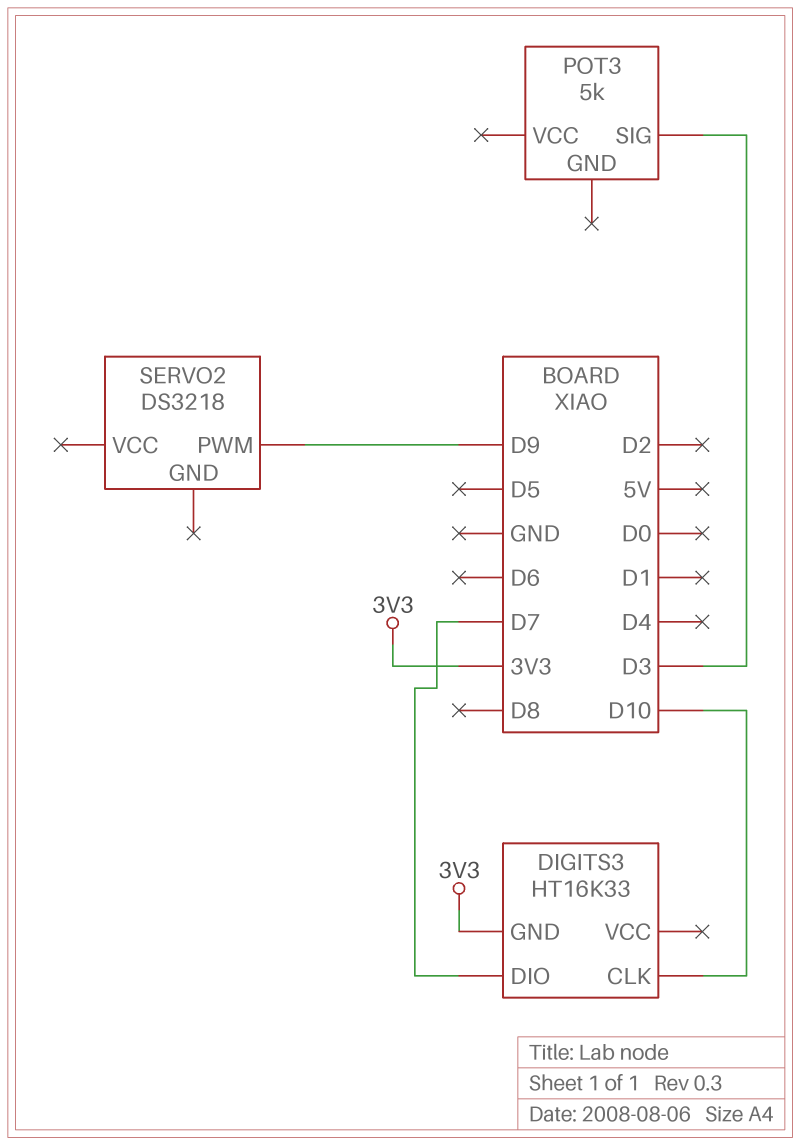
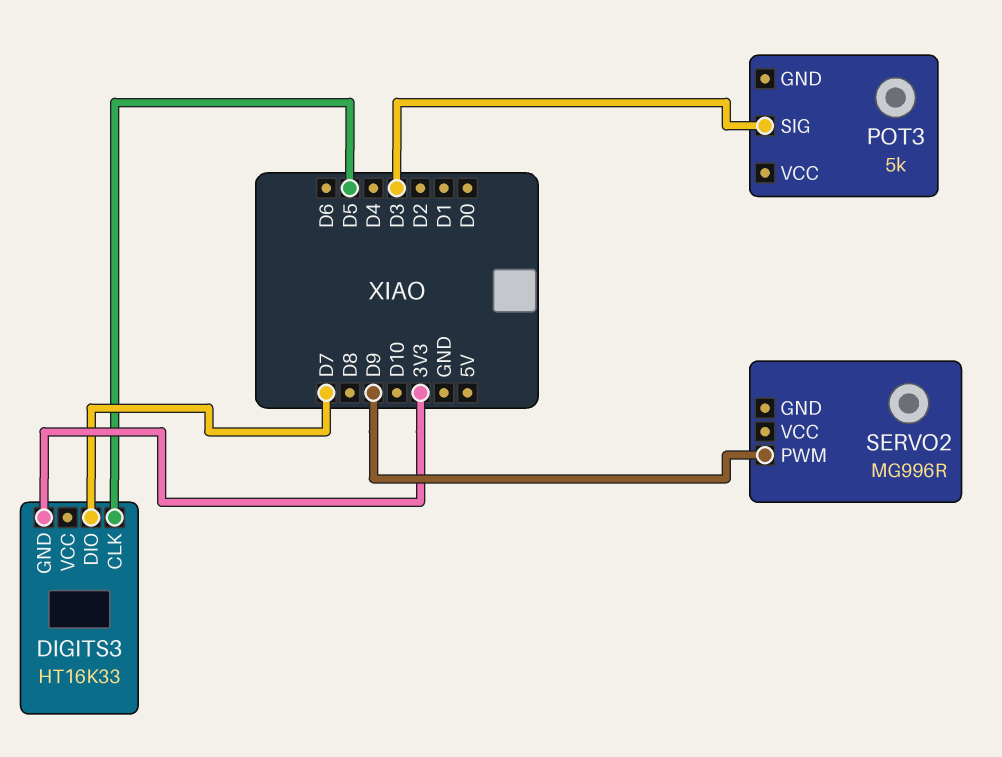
DIGITS3 pin CLK: D10 -> D5
SERVO2: DS3218 -> MG996R

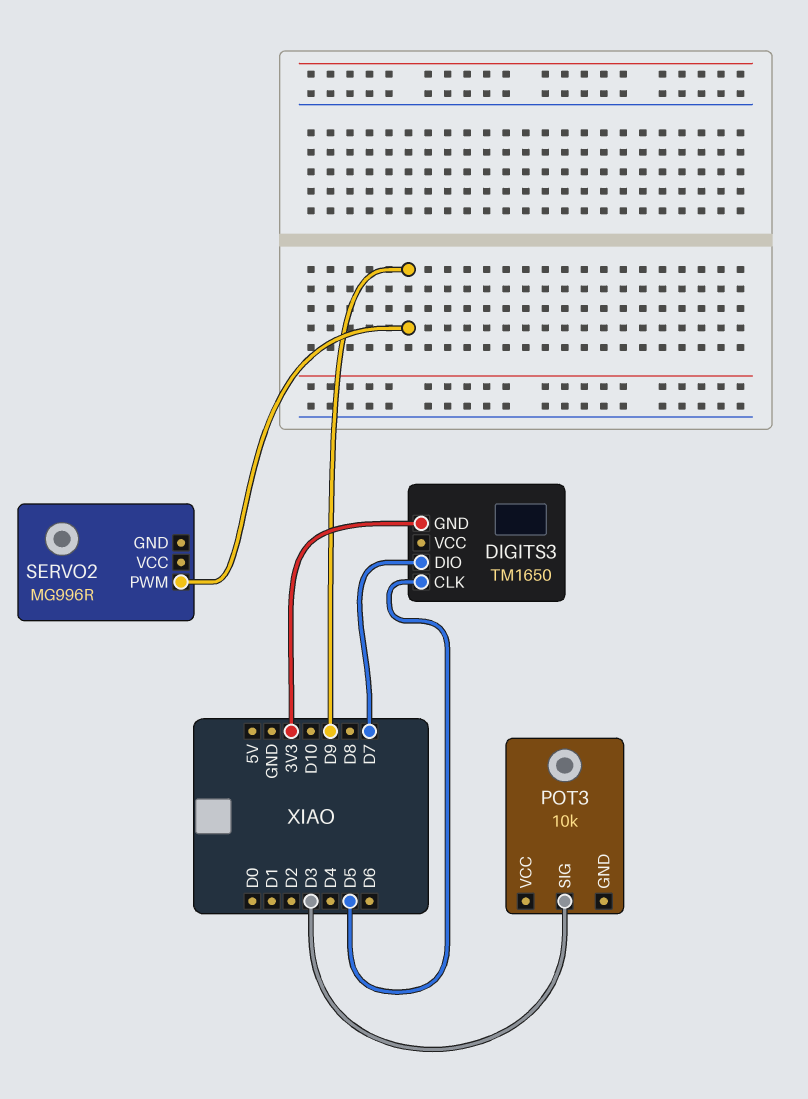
DIGITS3: HT16K33 -> TM1650
POT3: 5k -> 10k

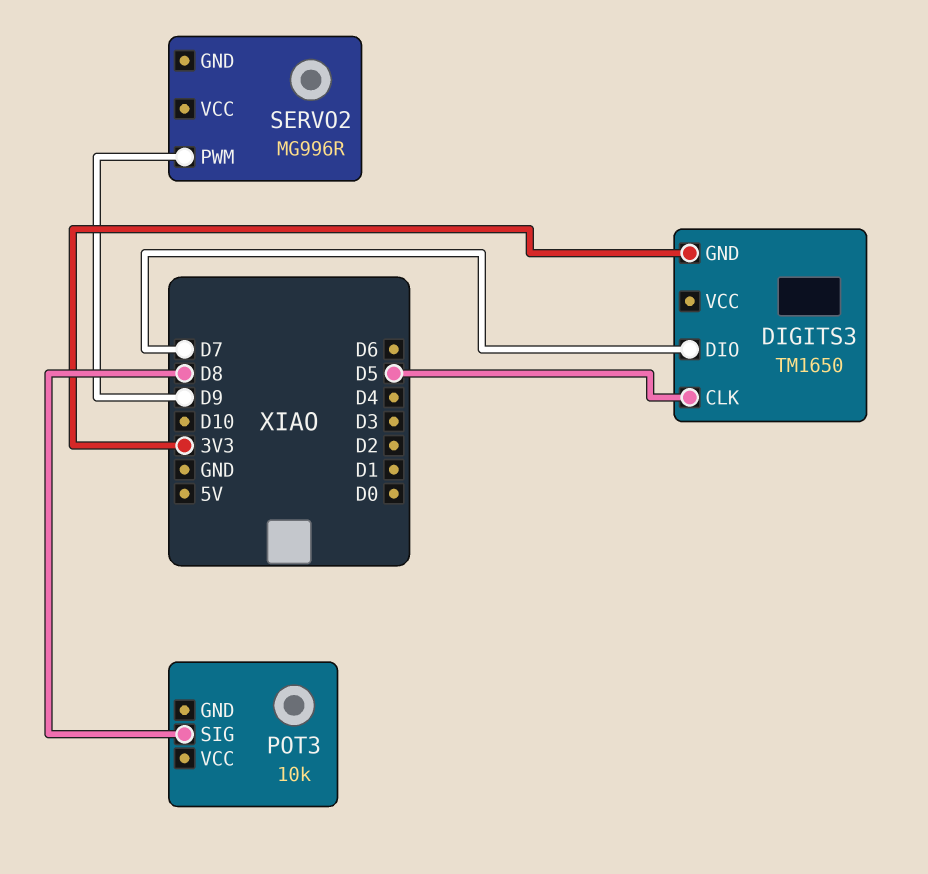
POT3 pin SIG: D3 -> D8

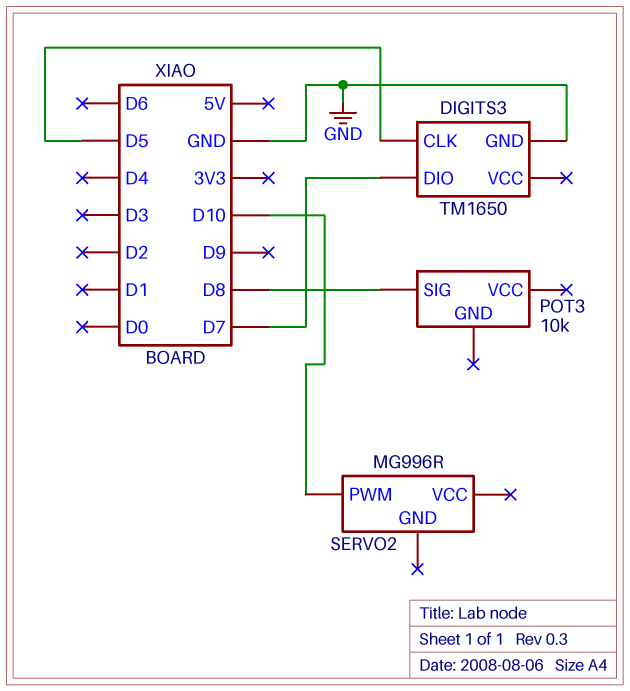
DIGITS3 pin GND: 3V3 -> GND
SERVO2 pin PWM: D9 -> D10

